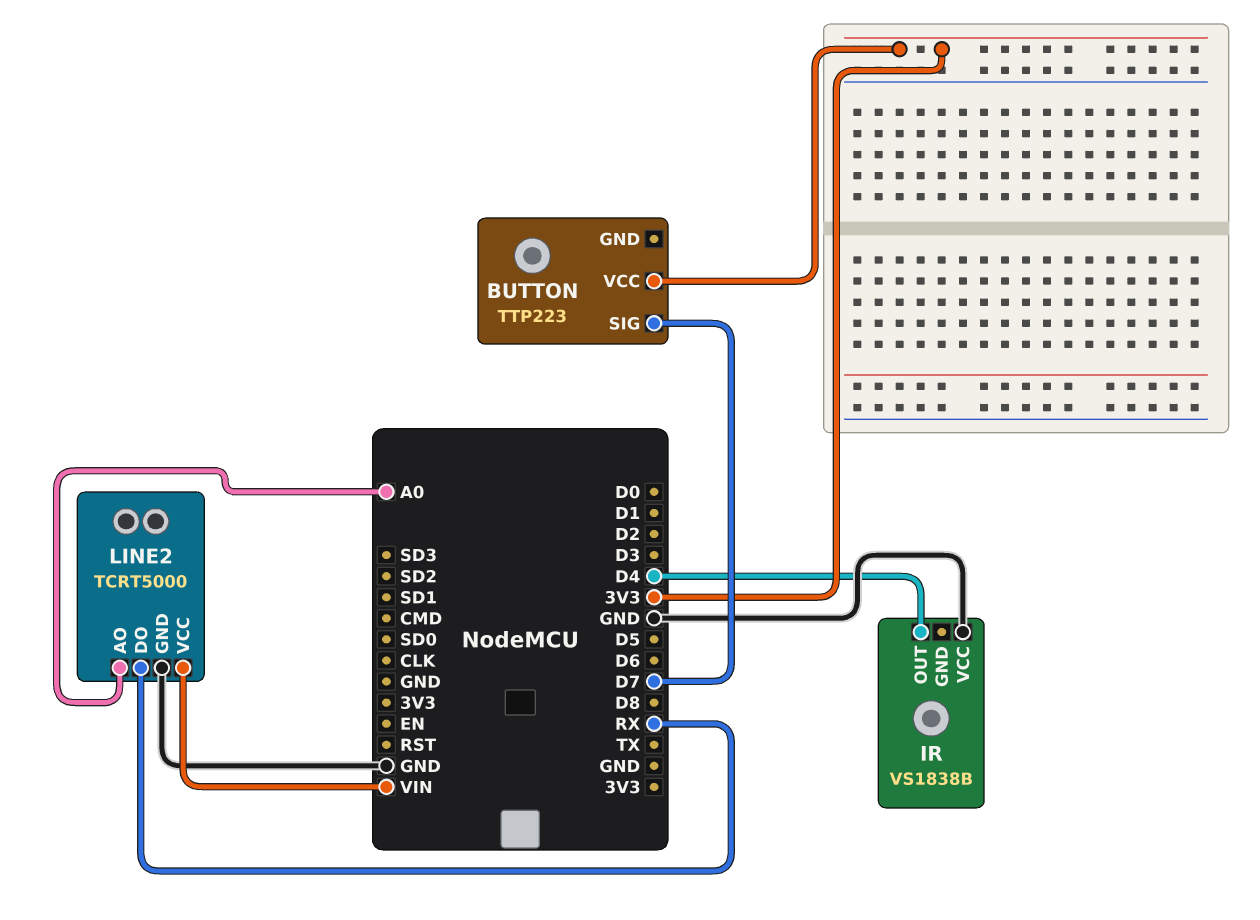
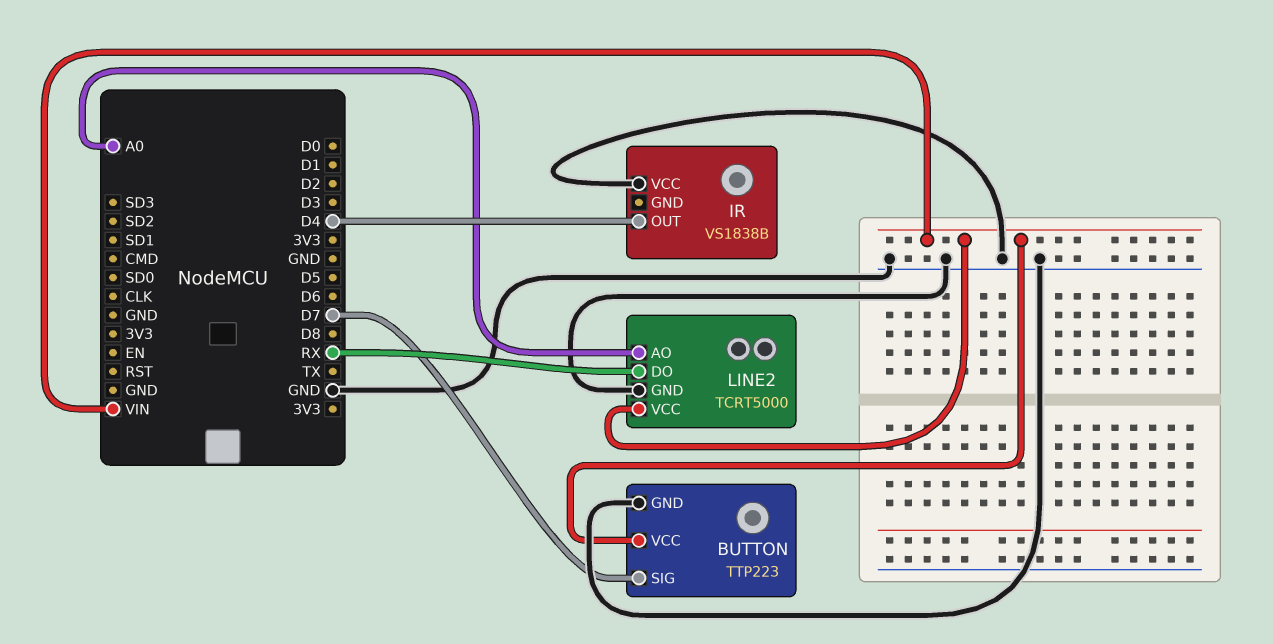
BUTTON pin GND: none -> GND
BUTTON pin VCC: 3V3 -> VIN

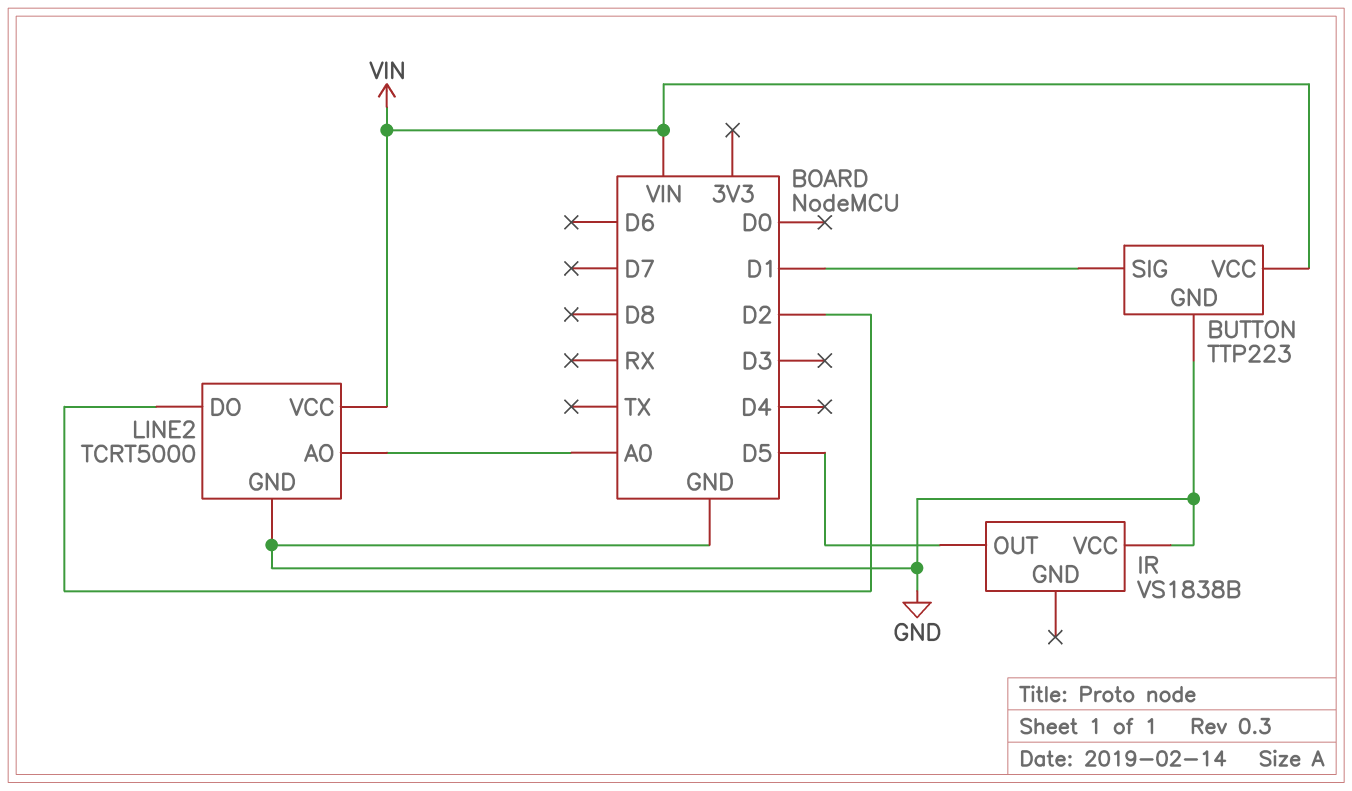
BUTTON pin SIG: D7 -> D1
IR pin OUT: D4 -> D5
LINE2 pin DO: RX -> D2

